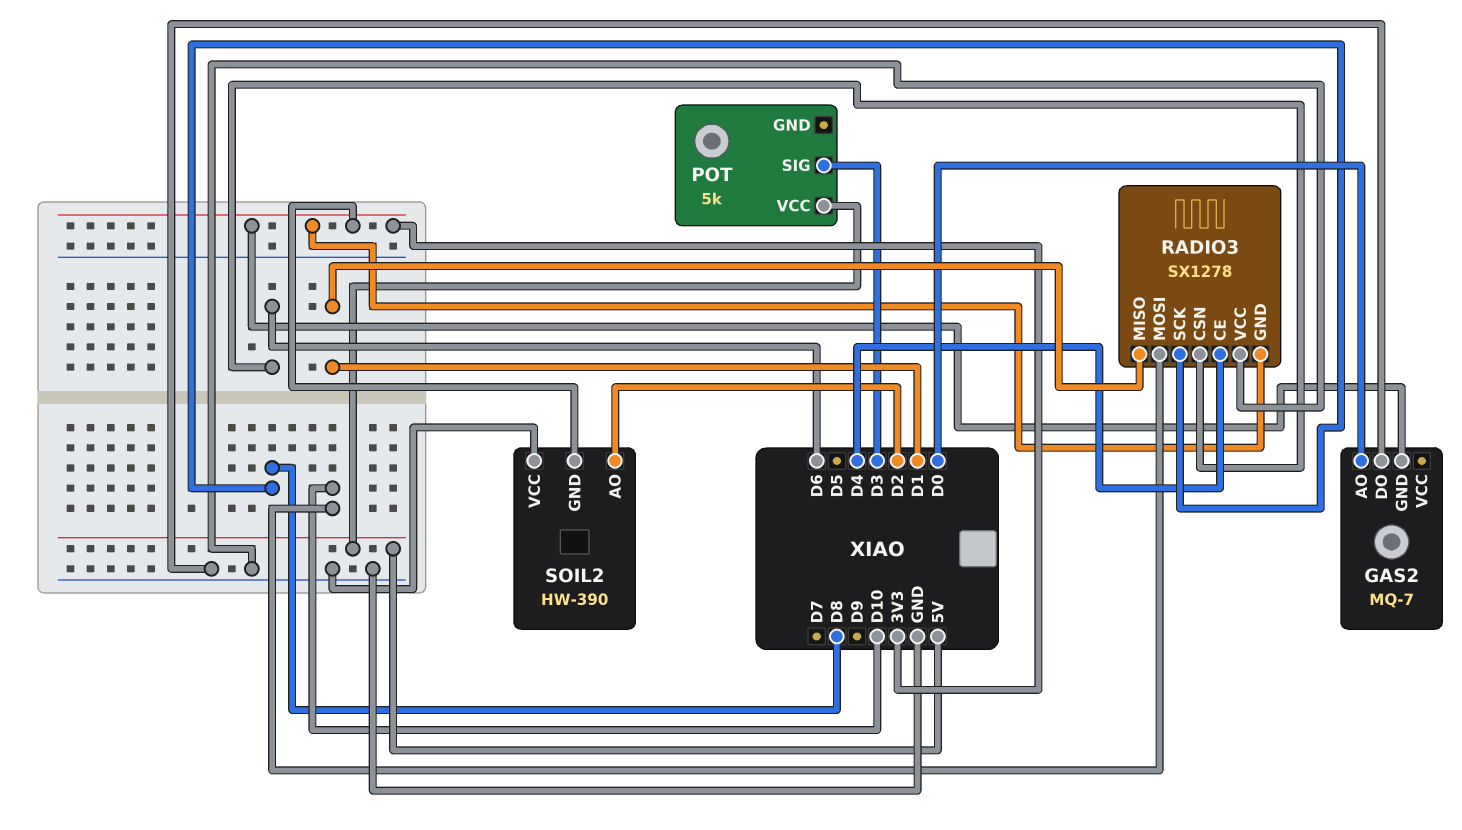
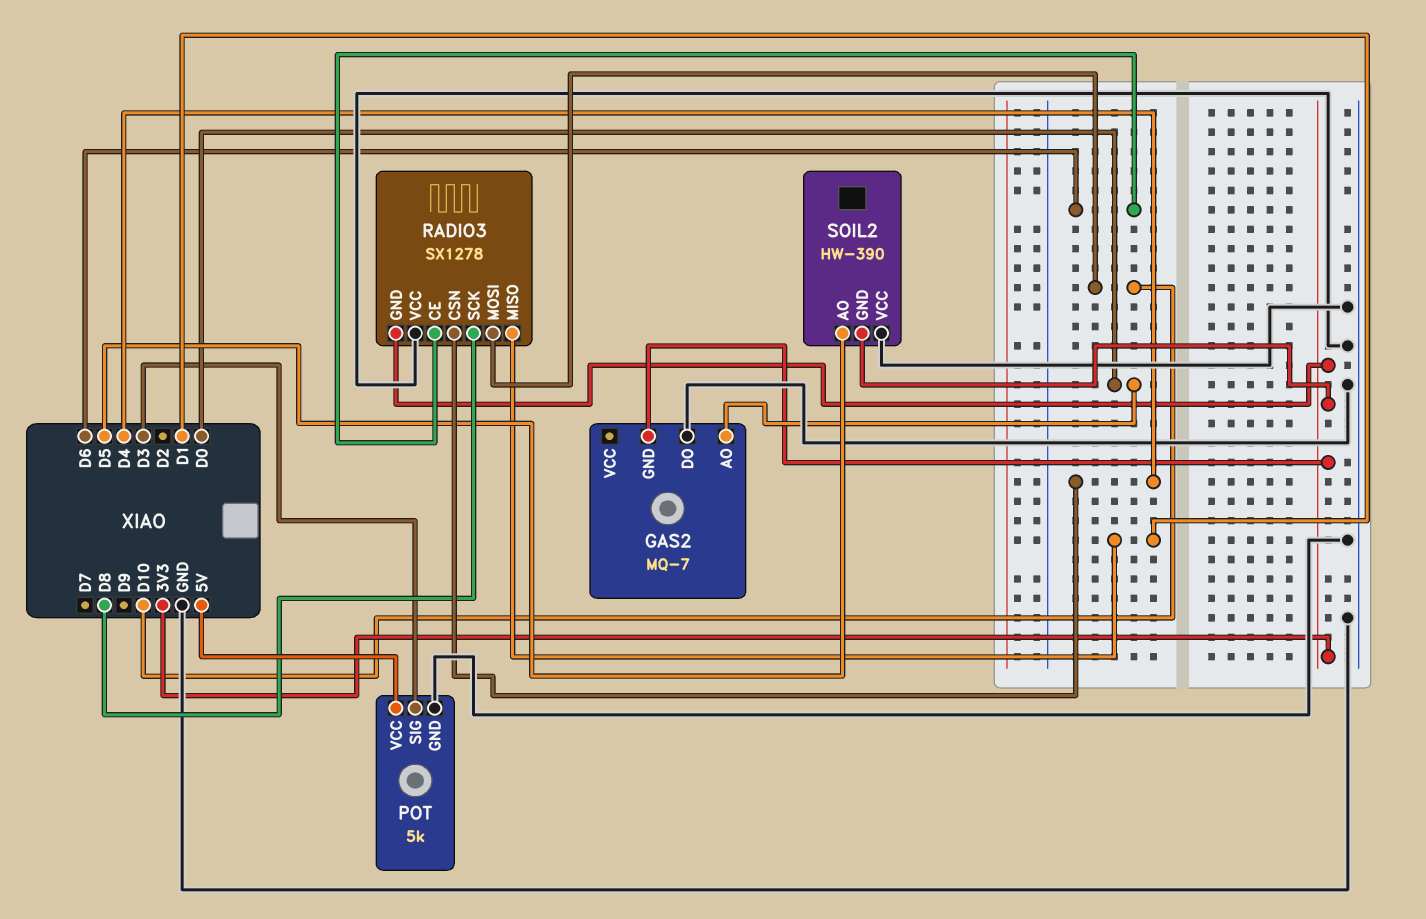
POT pin GND: none -> GND
RADIO3 pin CE: D4 -> D6
RADIO3 pin CSN: D6 -> D4
SOIL2 pin AO: D2 -> D5

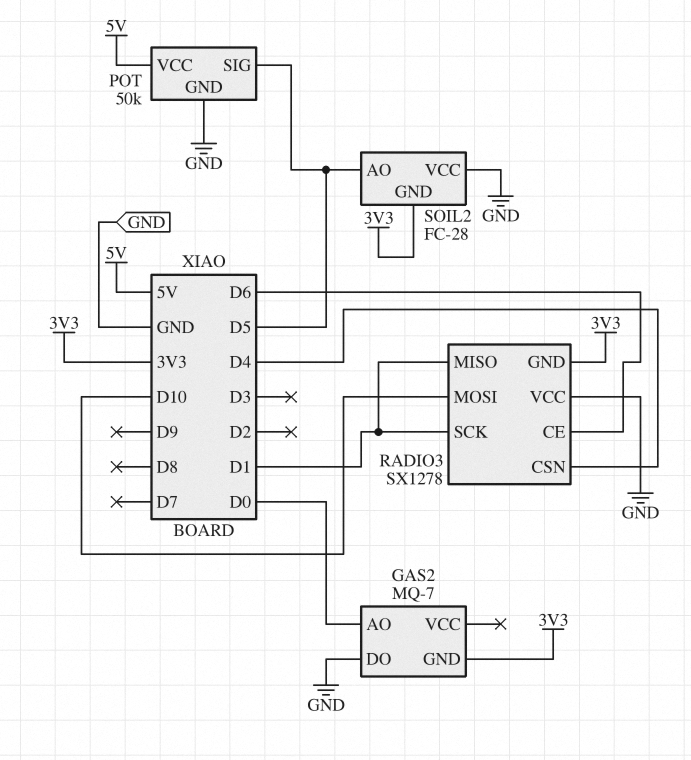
POT: 5k -> 50k
POT pin SIG: D3 -> D5
RADIO3 pin SCK: D8 -> D1
SOIL2: HW-390 -> FC-28

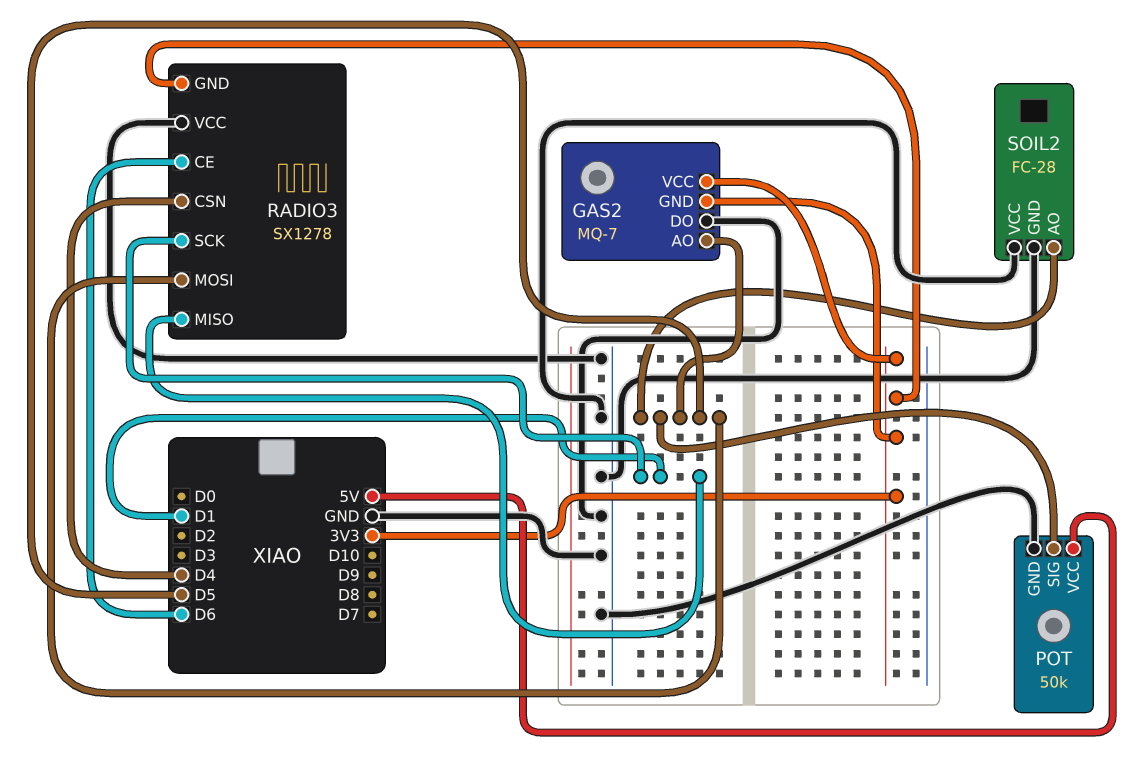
GAS2 pin AO: D0 -> D5
GAS2 pin VCC: none -> 3V3
RADIO3 pin MOSI: D10 -> D5
SOIL2 pin GND: 3V3 -> GND

